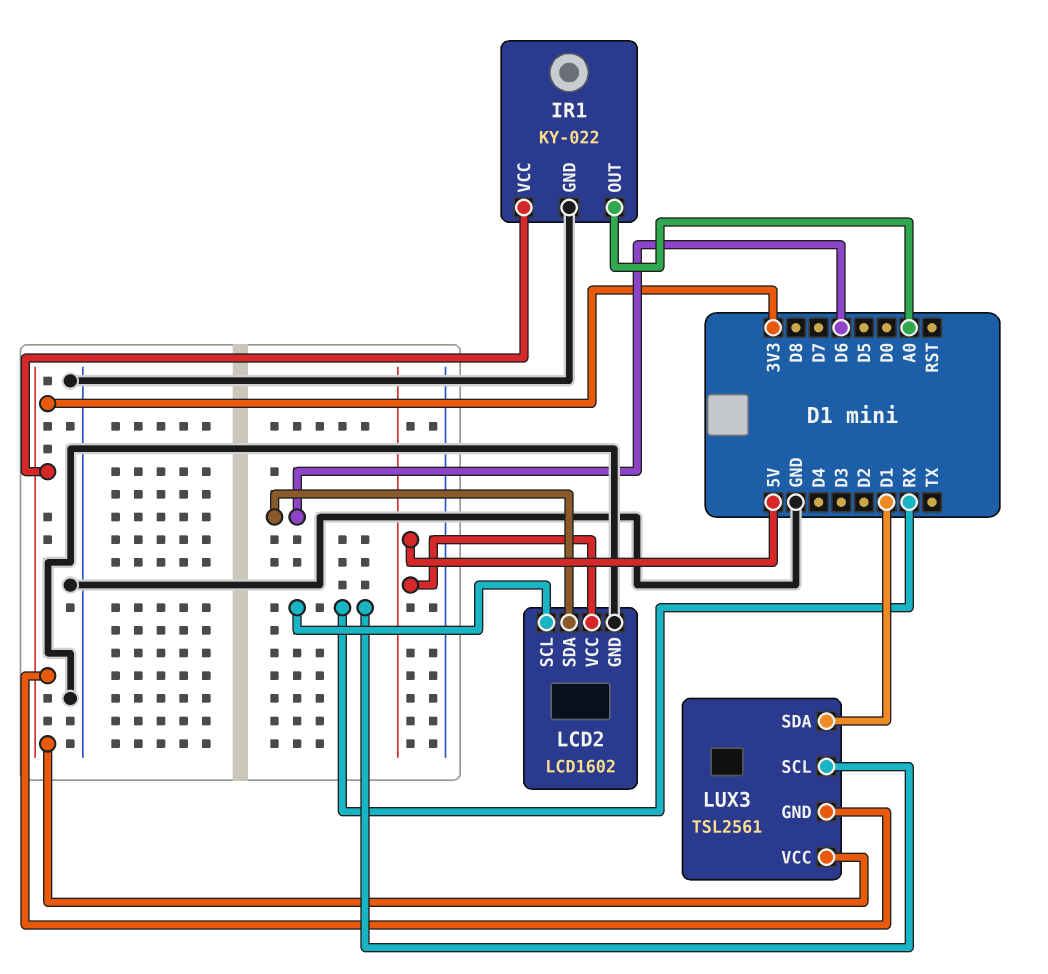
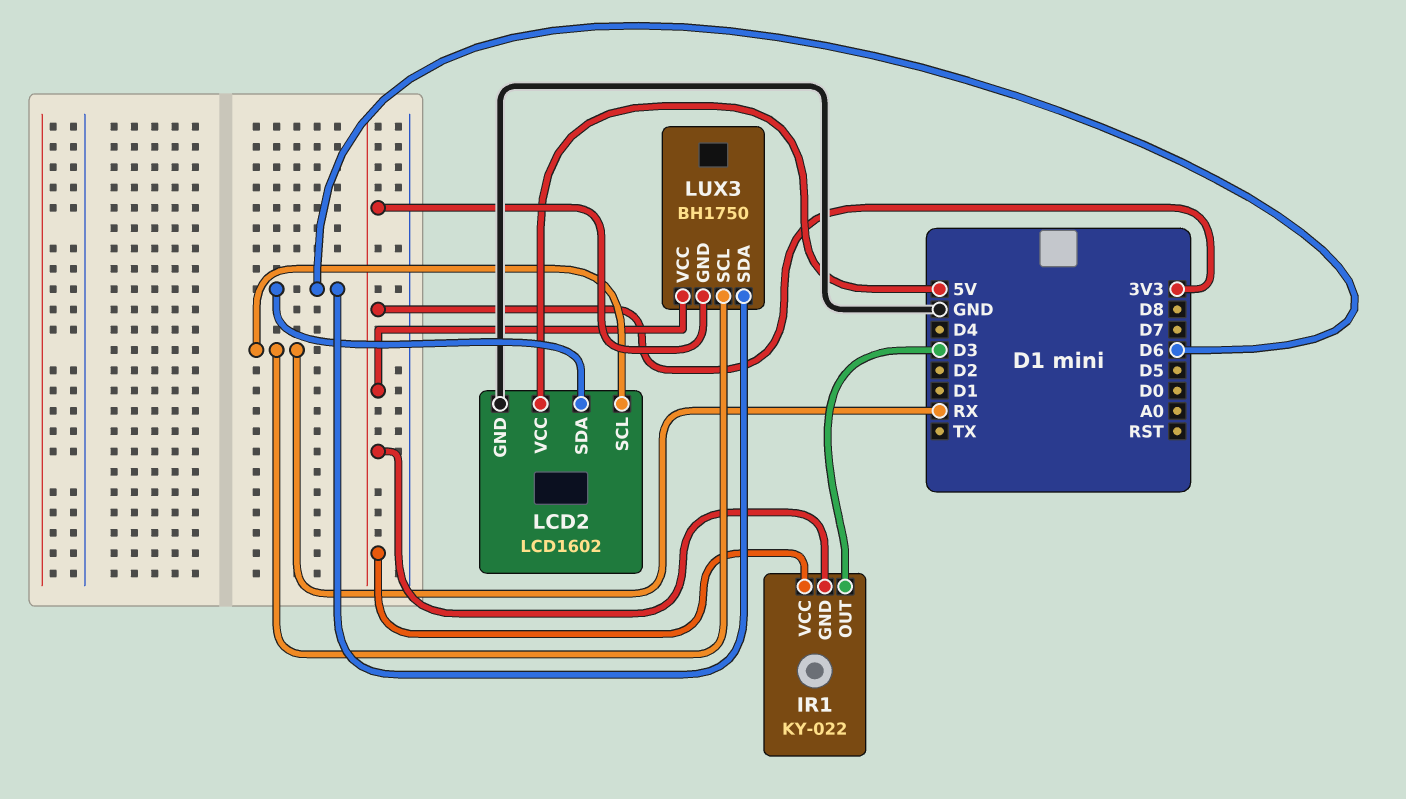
IR1 pin GND: GND -> 3V3
IR1 pin OUT: A0 -> D3
LUX3: TSL2561 -> BH1750
LUX3 pin SDA: D1 -> D6

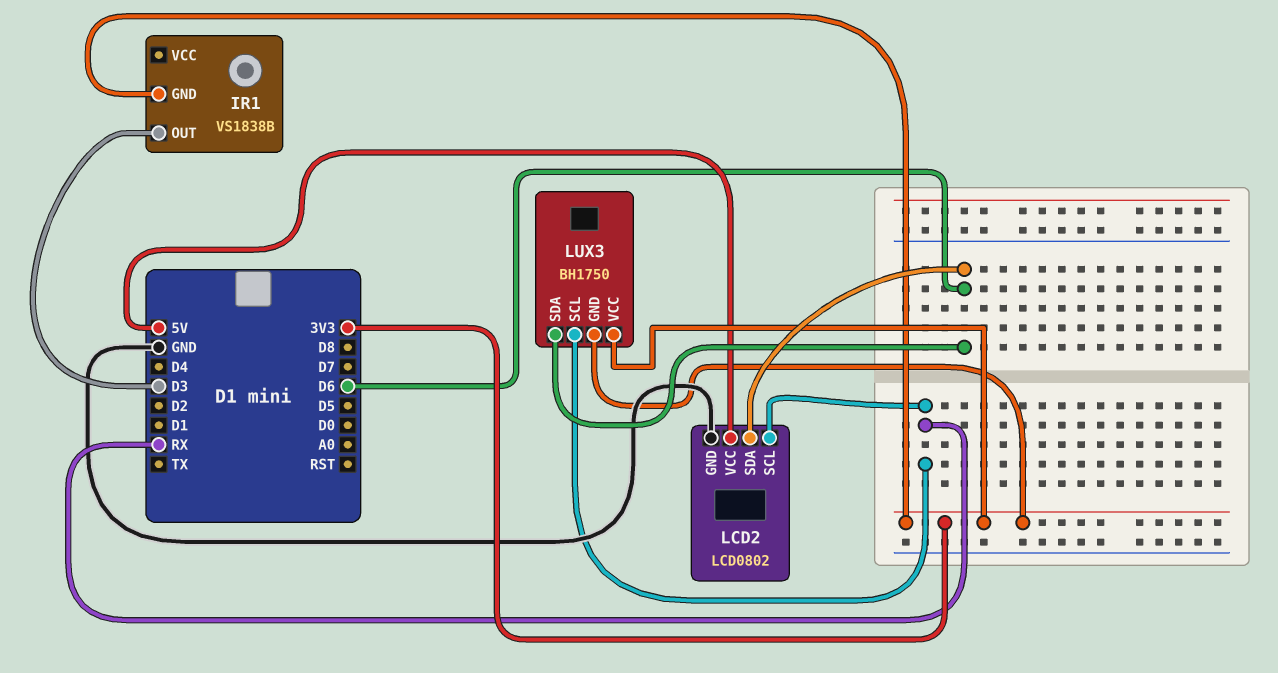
IR1: KY-022 -> VS1838B
IR1 pin VCC: 3V3 -> none
LCD2: LCD1602 -> LCD0802

